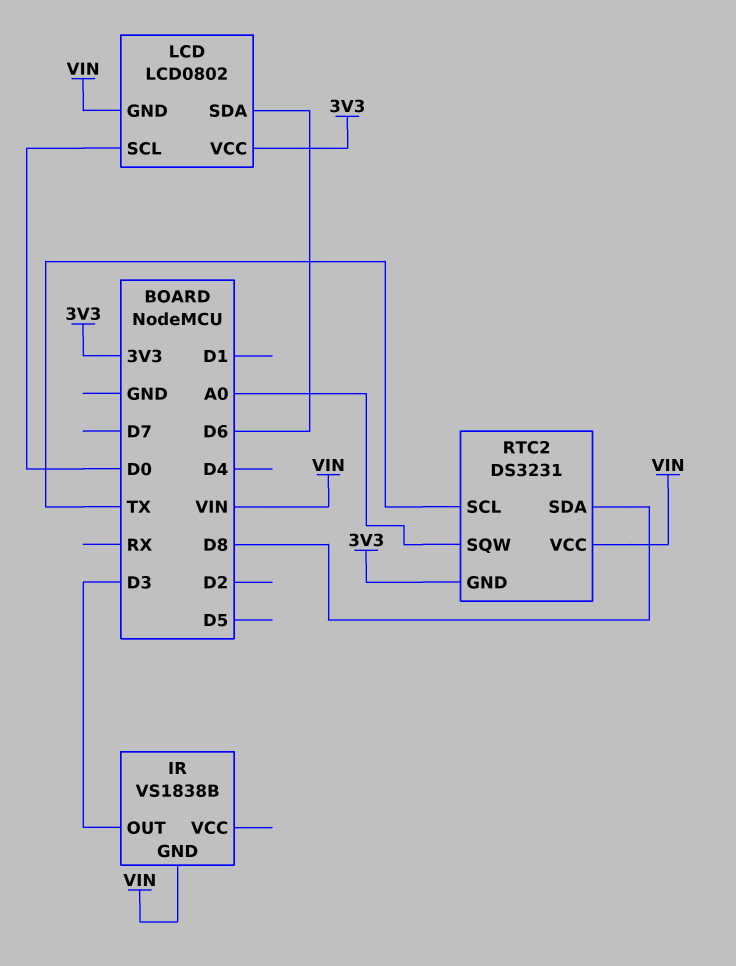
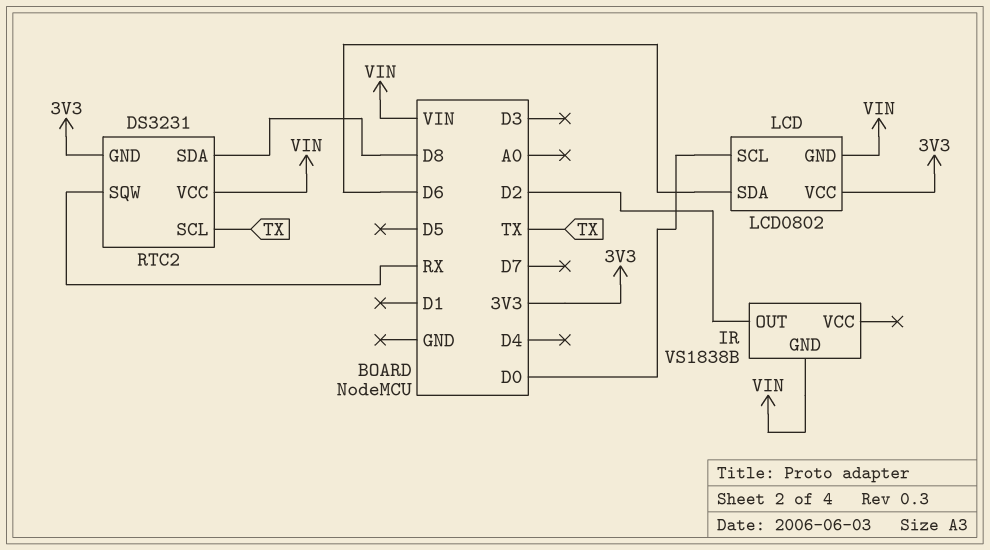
IR pin OUT: D3 -> D2
RTC2 pin SQW: A0 -> RX

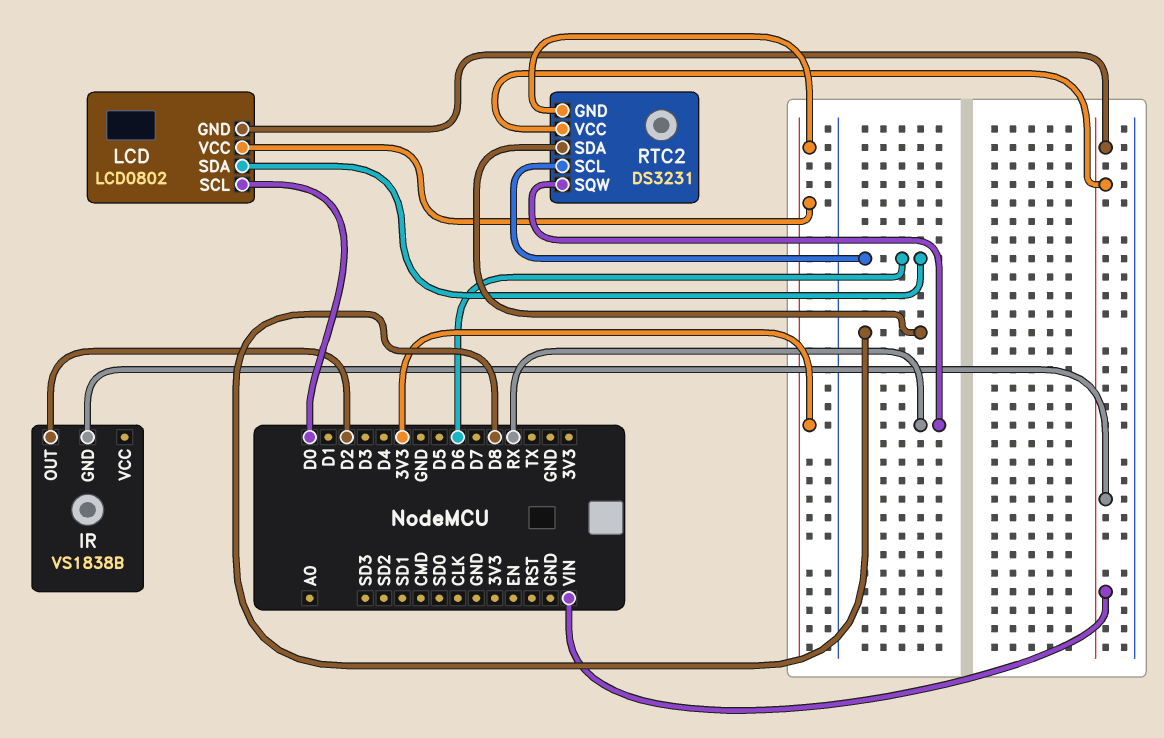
RTC2 pin SCL: TX -> D6

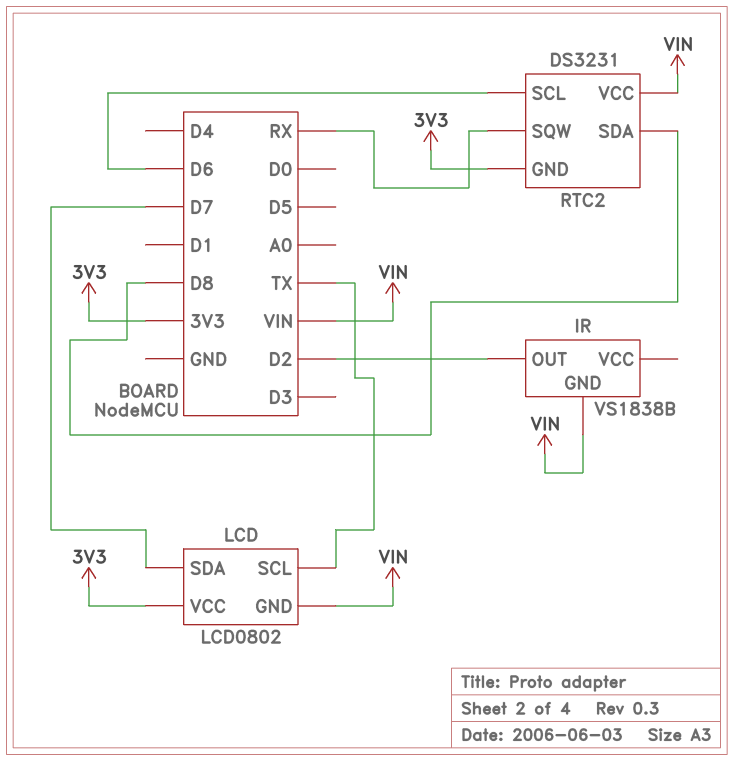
LCD pin SCL: D0 -> TX
LCD pin SDA: D6 -> D7

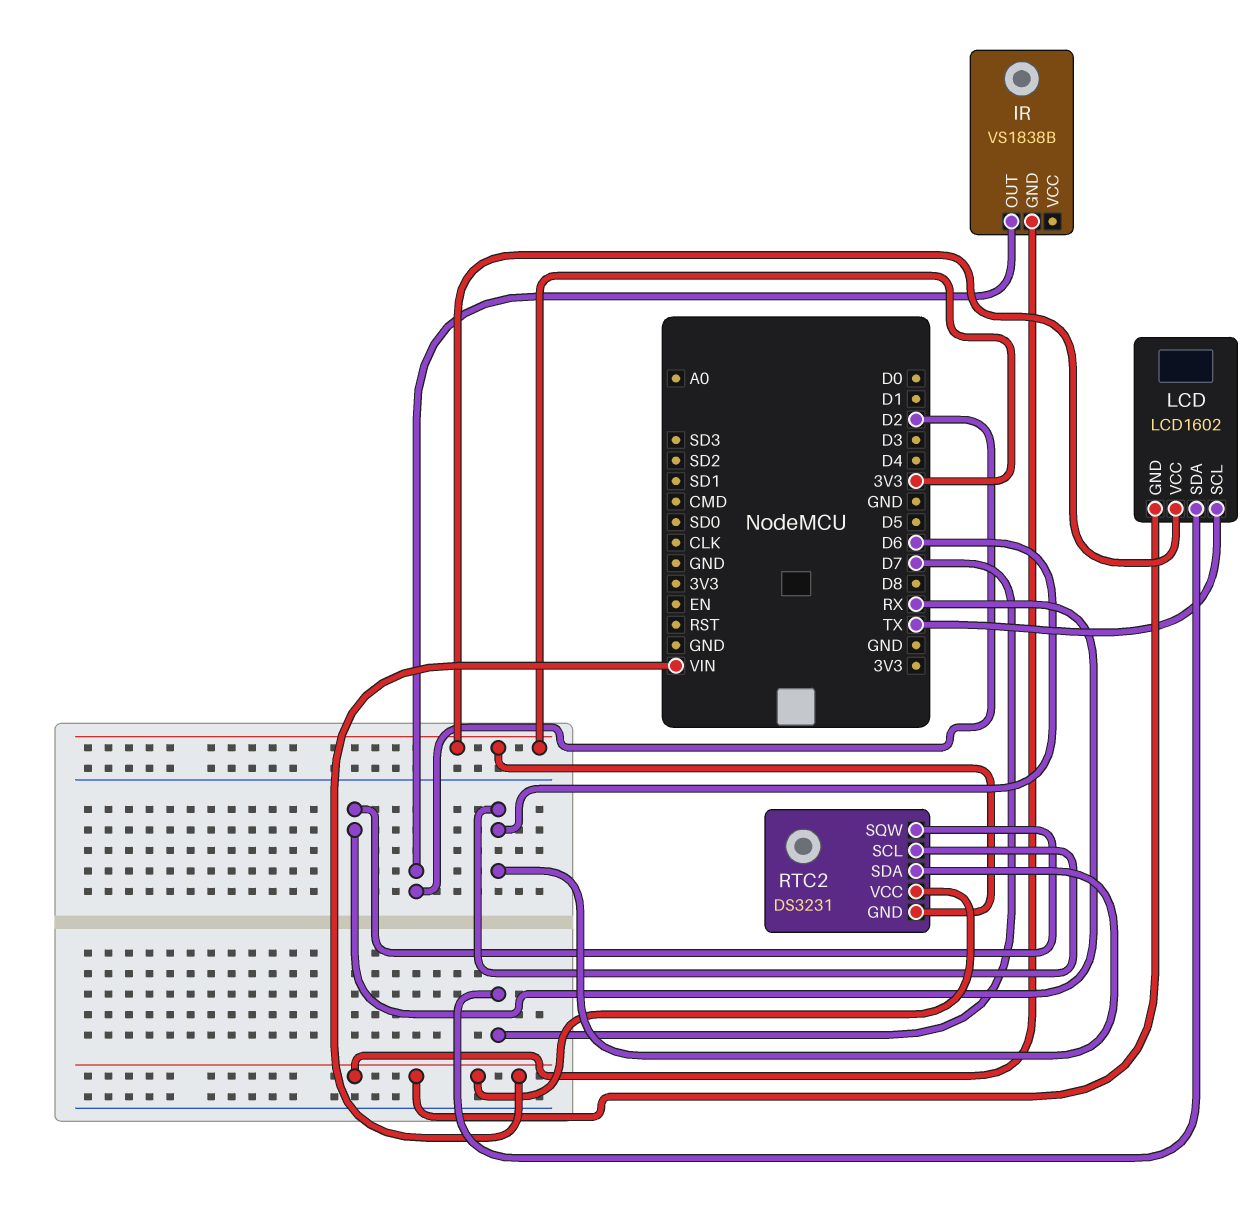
LCD: LCD0802 -> LCD1602
RTC2 pin SDA: D8 -> D6

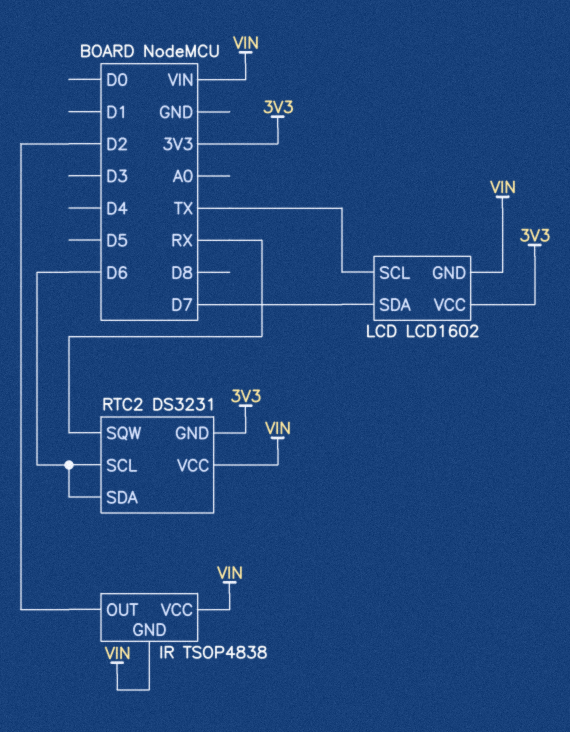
IR: VS1838B -> TSOP4838
IR pin VCC: none -> VIN

